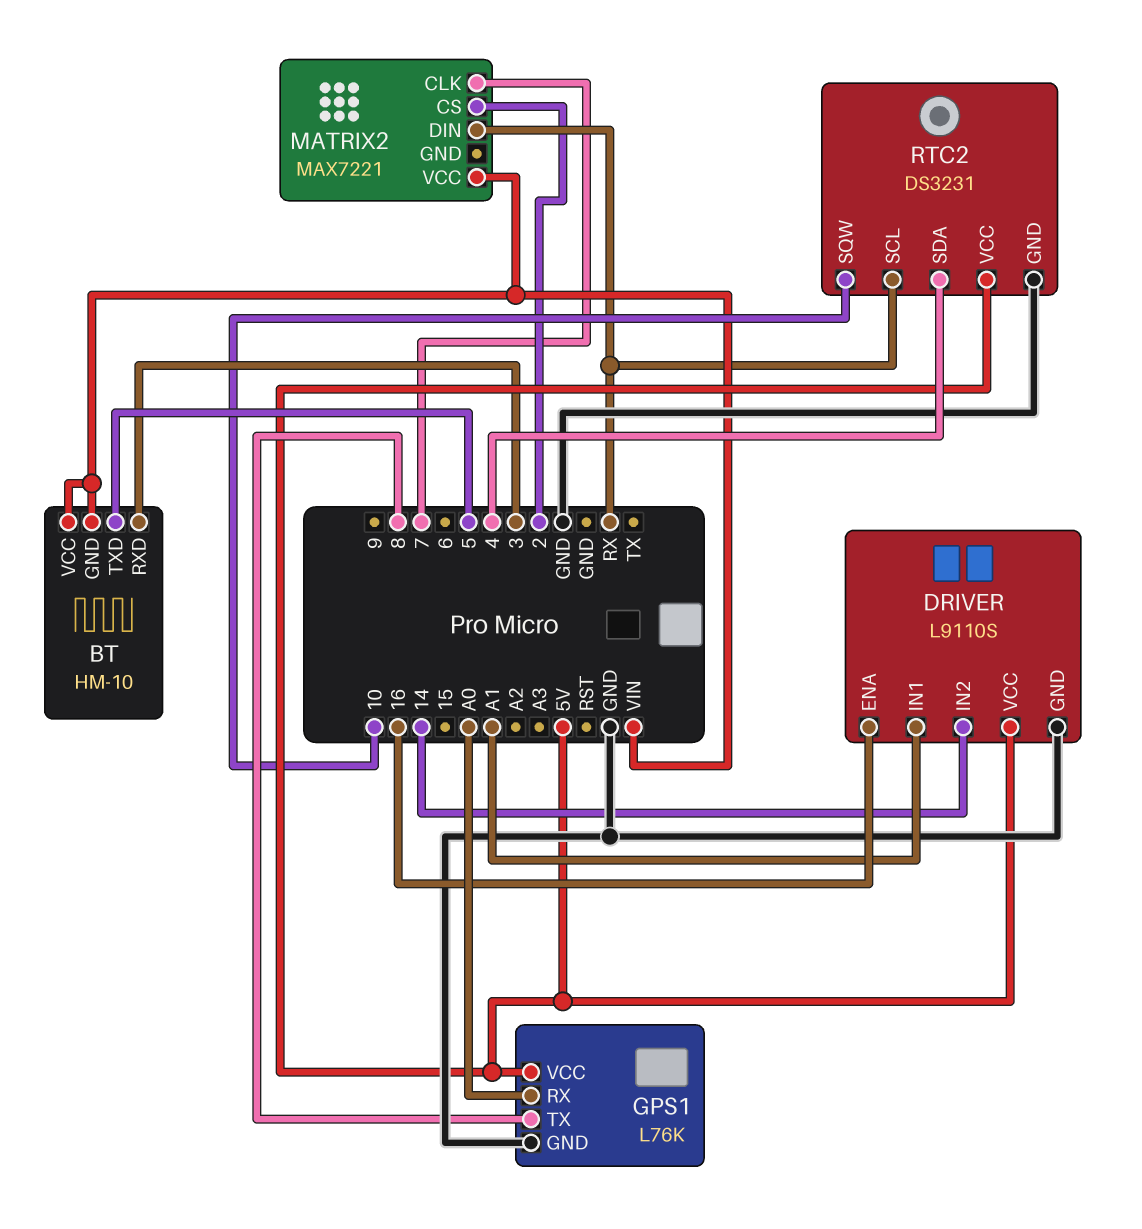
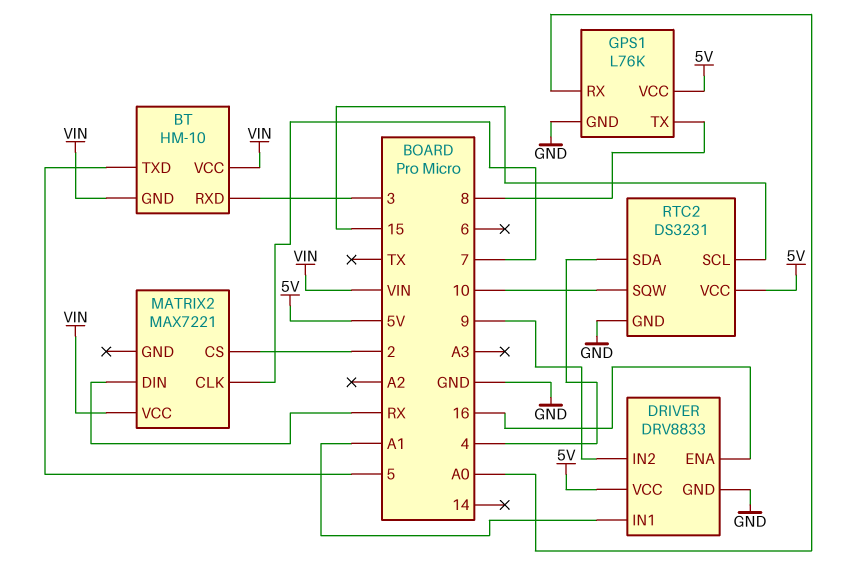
DRIVER: L9110S -> DRV8833
DRIVER pin IN2: 14 -> 9
RTC2 pin SCL: RX -> 15

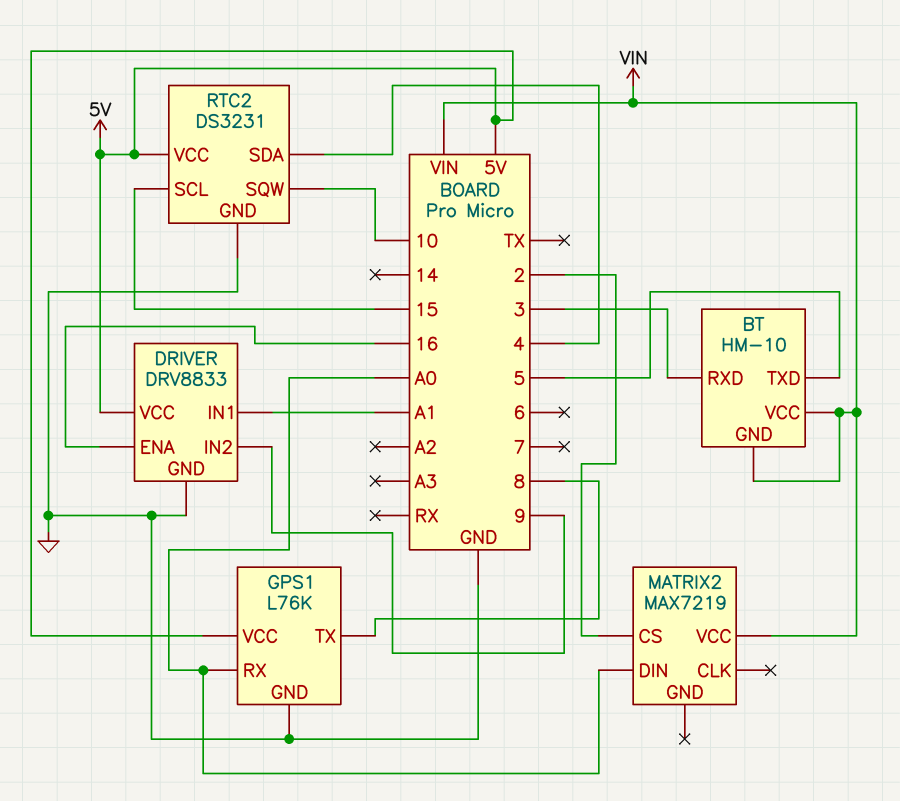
MATRIX2: MAX7221 -> MAX7219
MATRIX2 pin CLK: 7 -> none
MATRIX2 pin DIN: RX -> A0

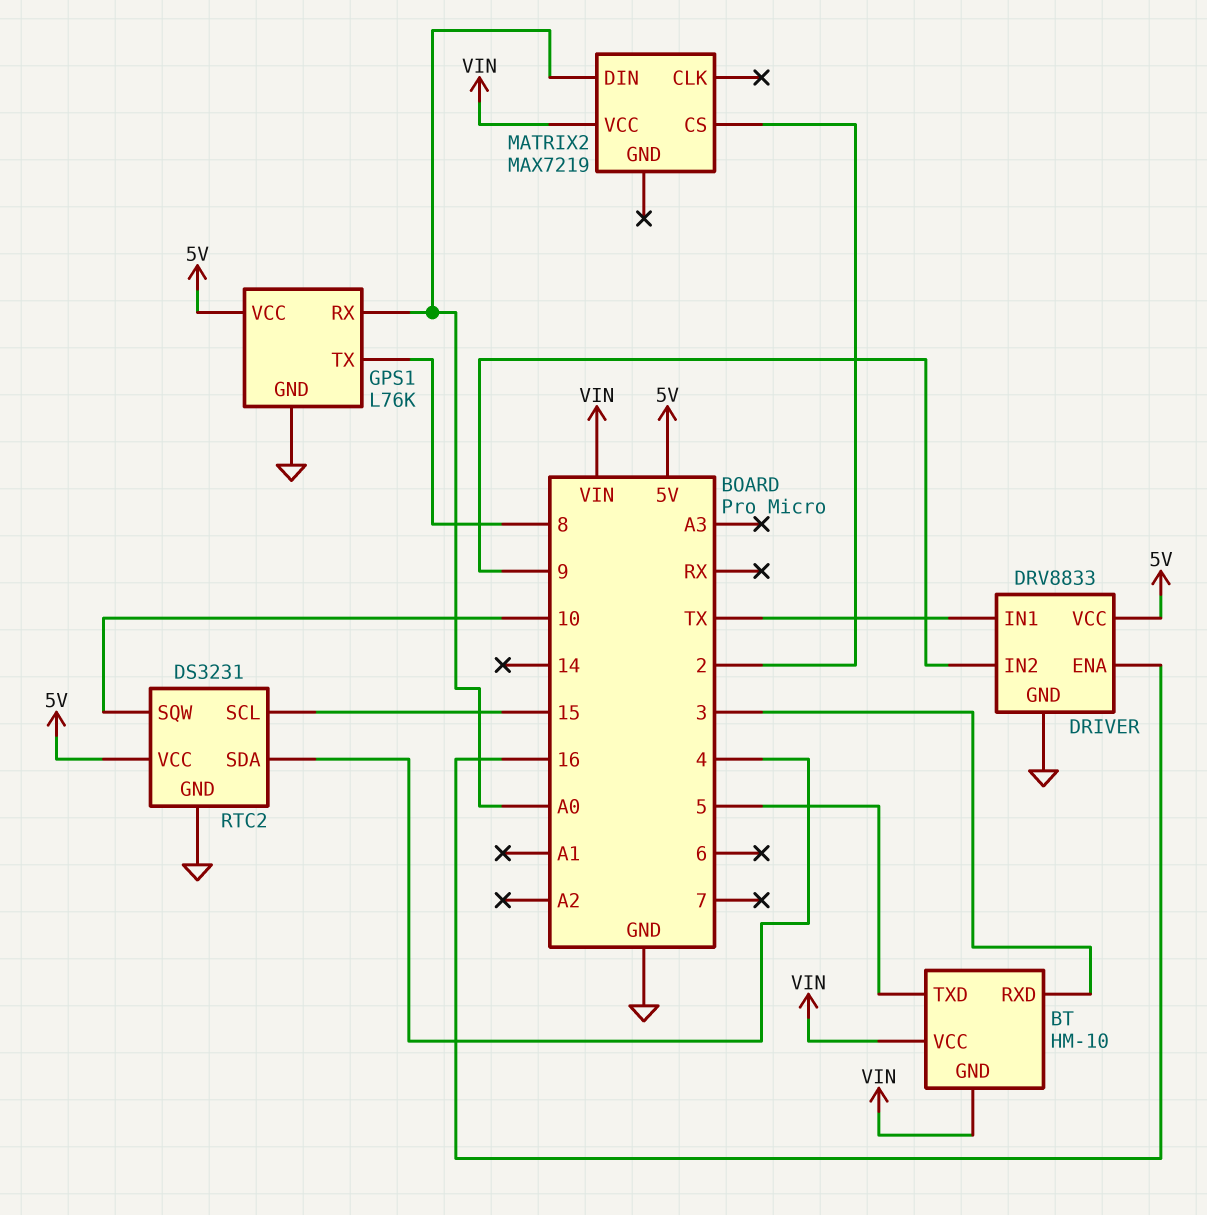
DRIVER pin IN1: A1 -> TX

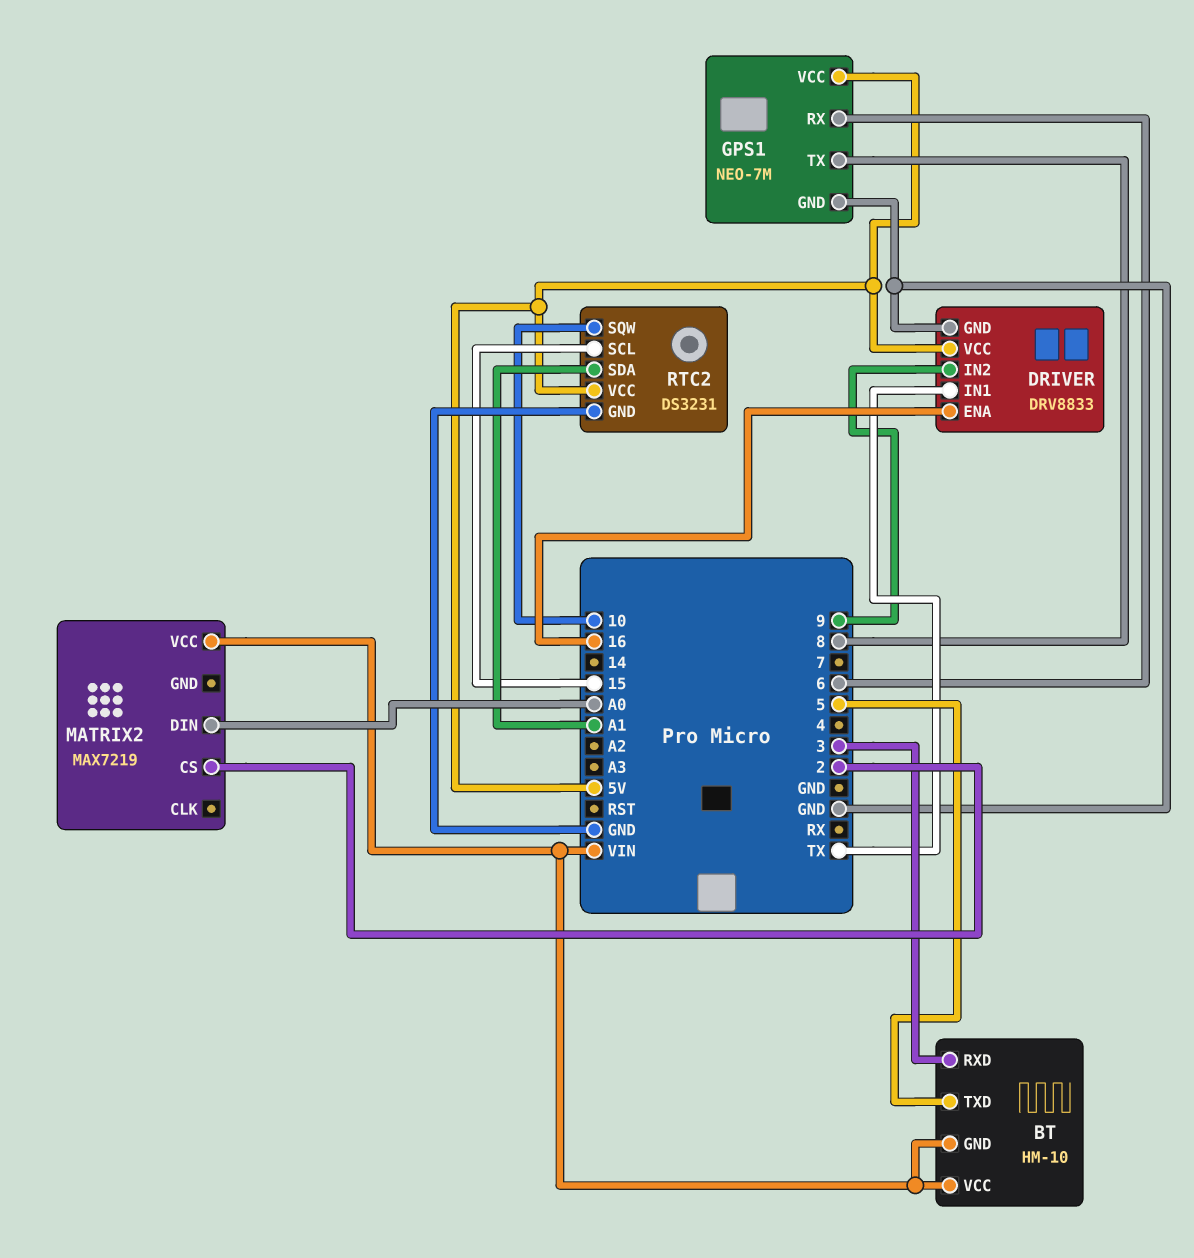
GPS1: L76K -> NEO-7M
GPS1 pin RX: A0 -> 6
RTC2 pin SDA: 4 -> A1

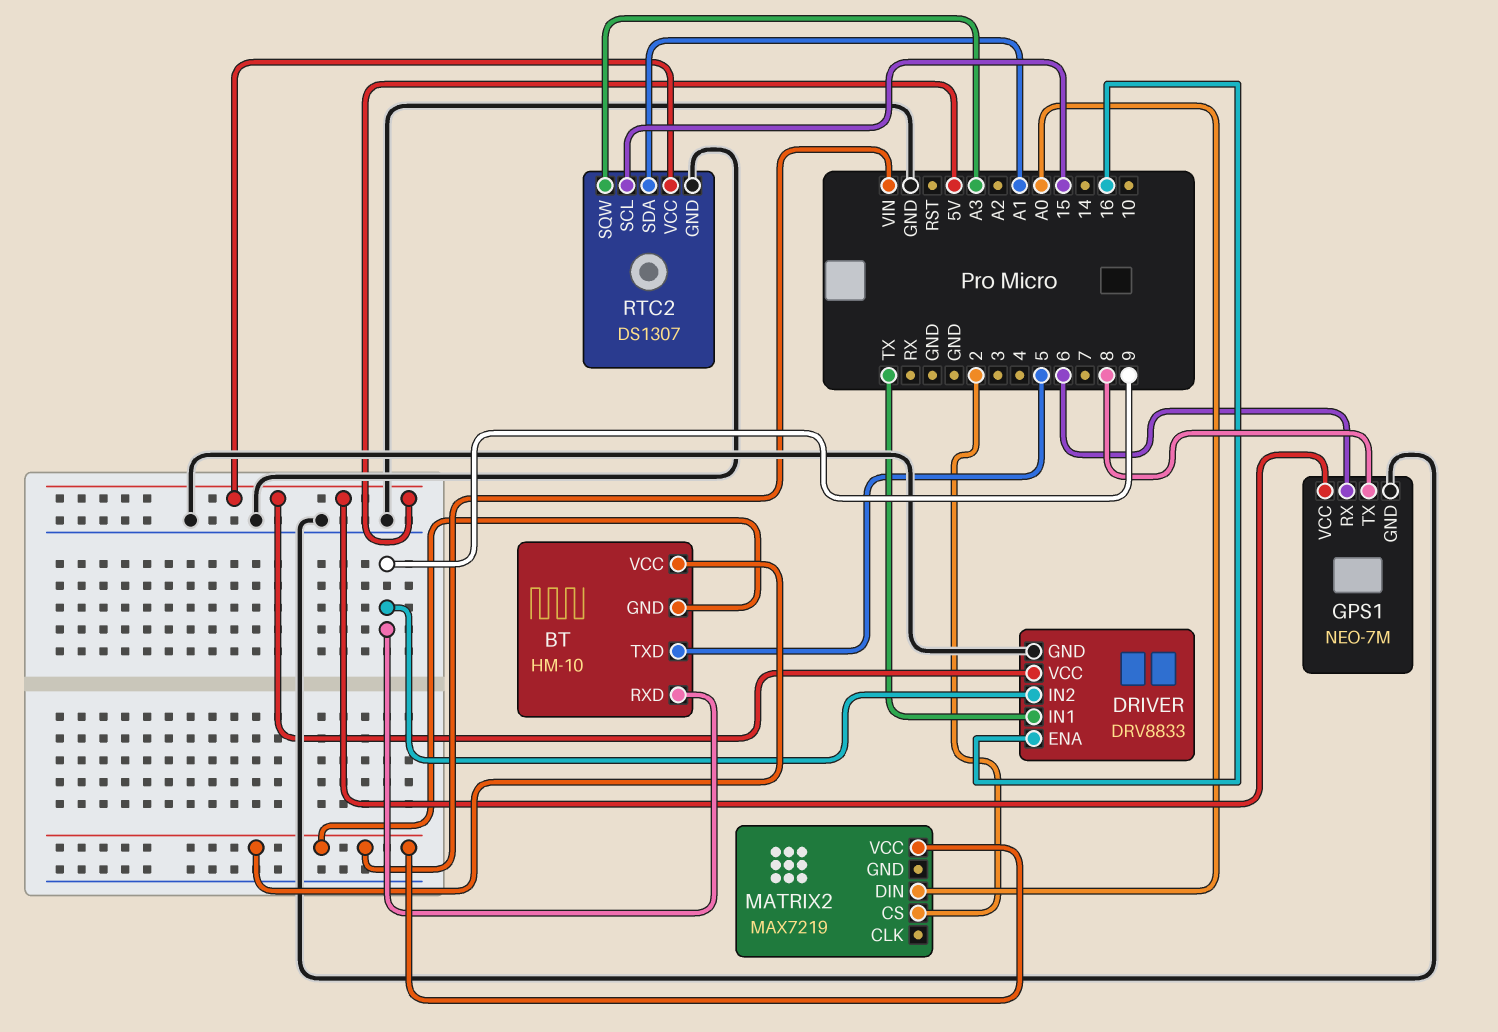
BT pin RXD: 3 -> 9
RTC2: DS3231 -> DS1307
RTC2 pin SQW: 10 -> A3

